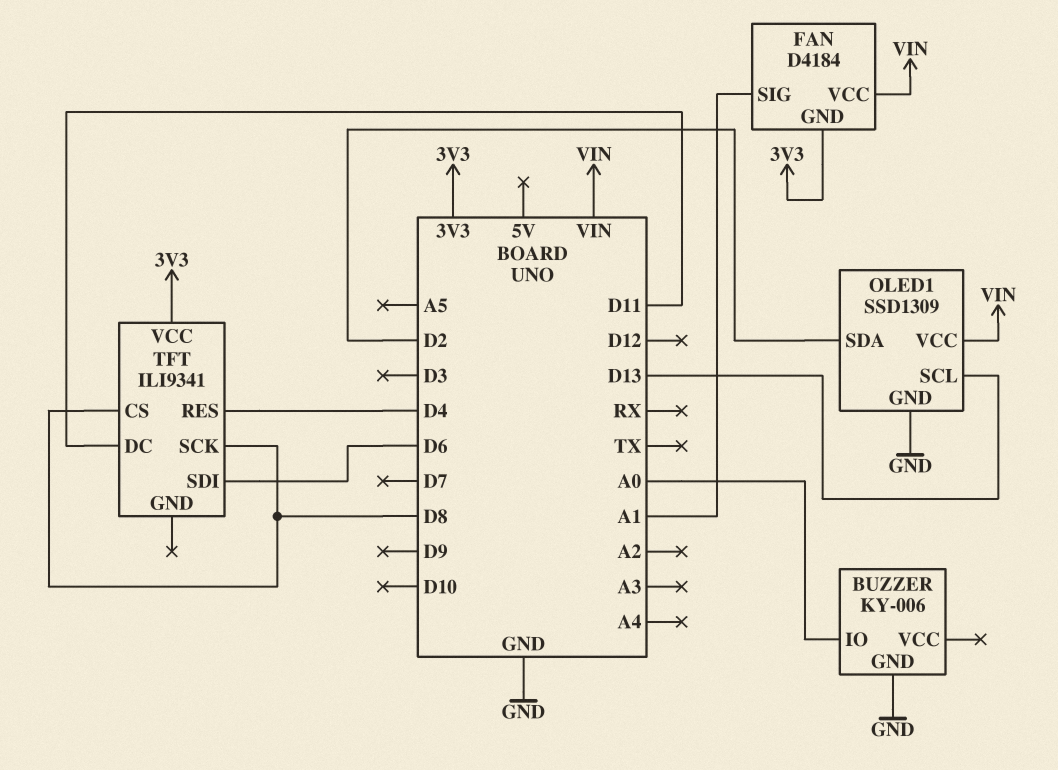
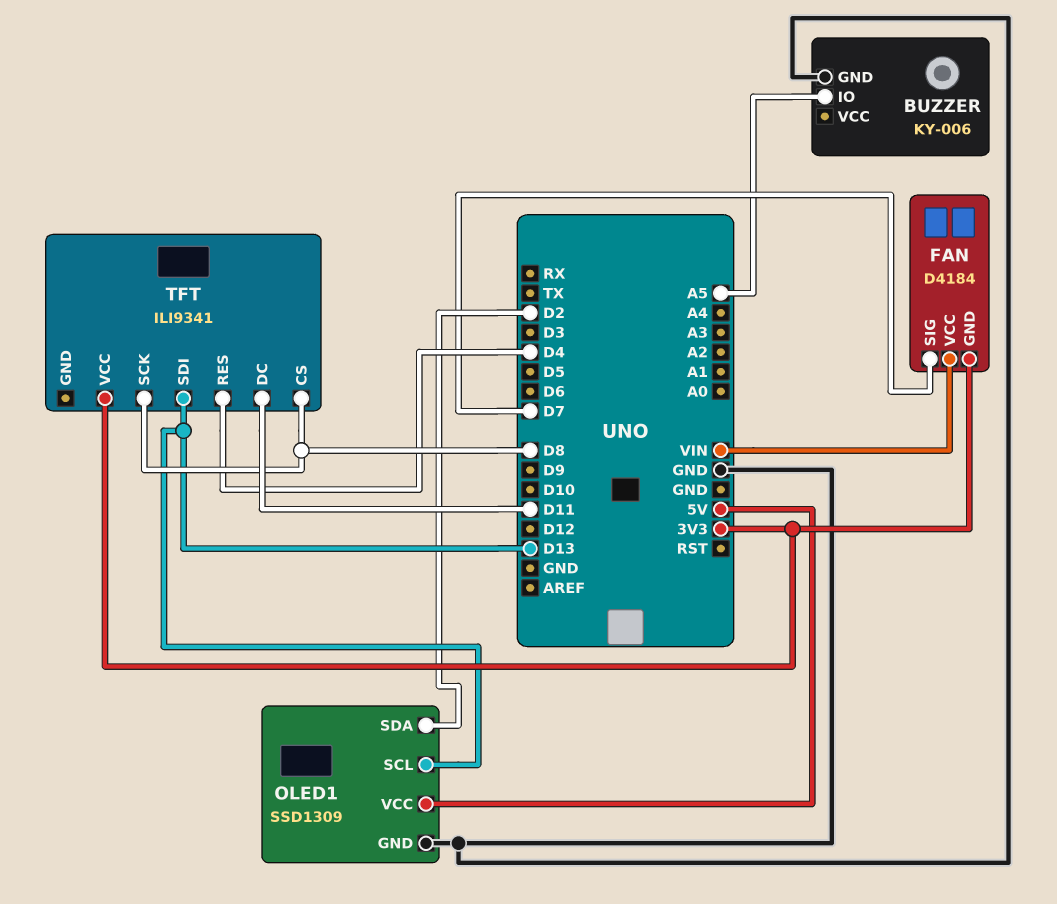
BUZZER pin IO: A0 -> A5
FAN pin SIG: A1 -> D7
OLED1 pin VCC: VIN -> 5V
TFT pin SDI: D6 -> D13

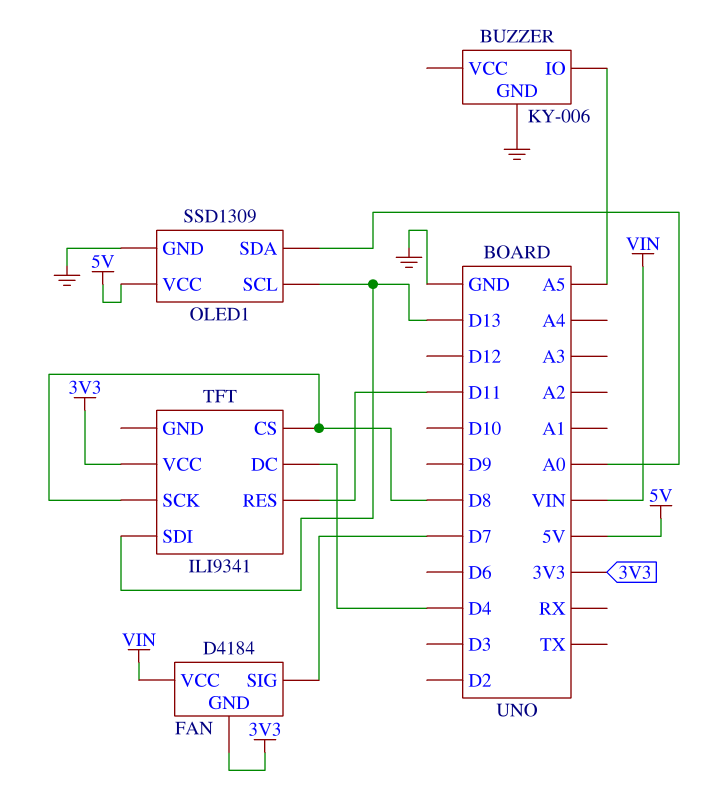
OLED1 pin SDA: D2 -> A0
TFT pin DC: D11 -> D4
TFT pin RES: D4 -> D11

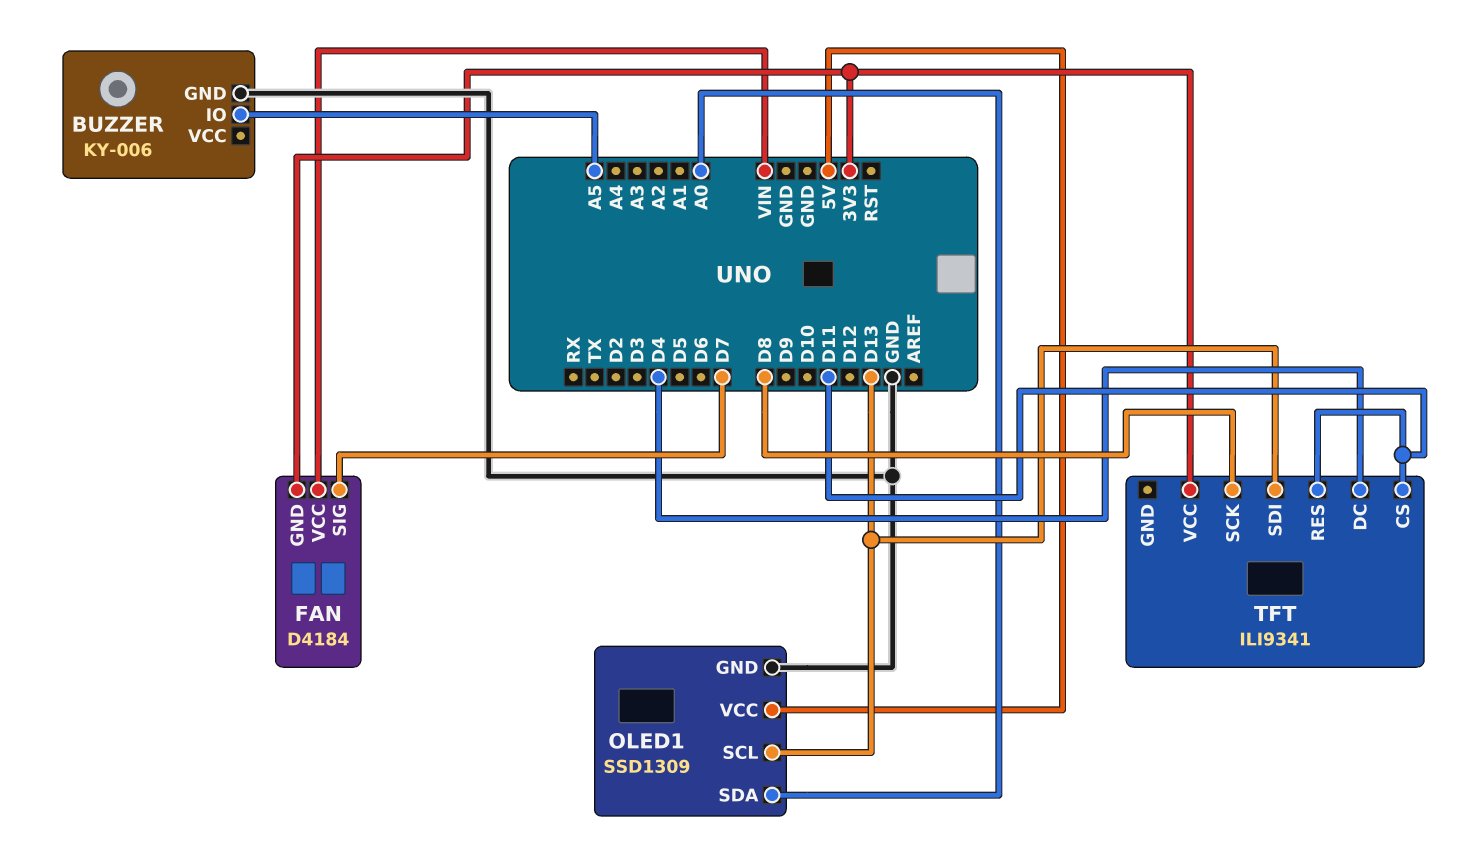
TFT pin CS: D8 -> D11

